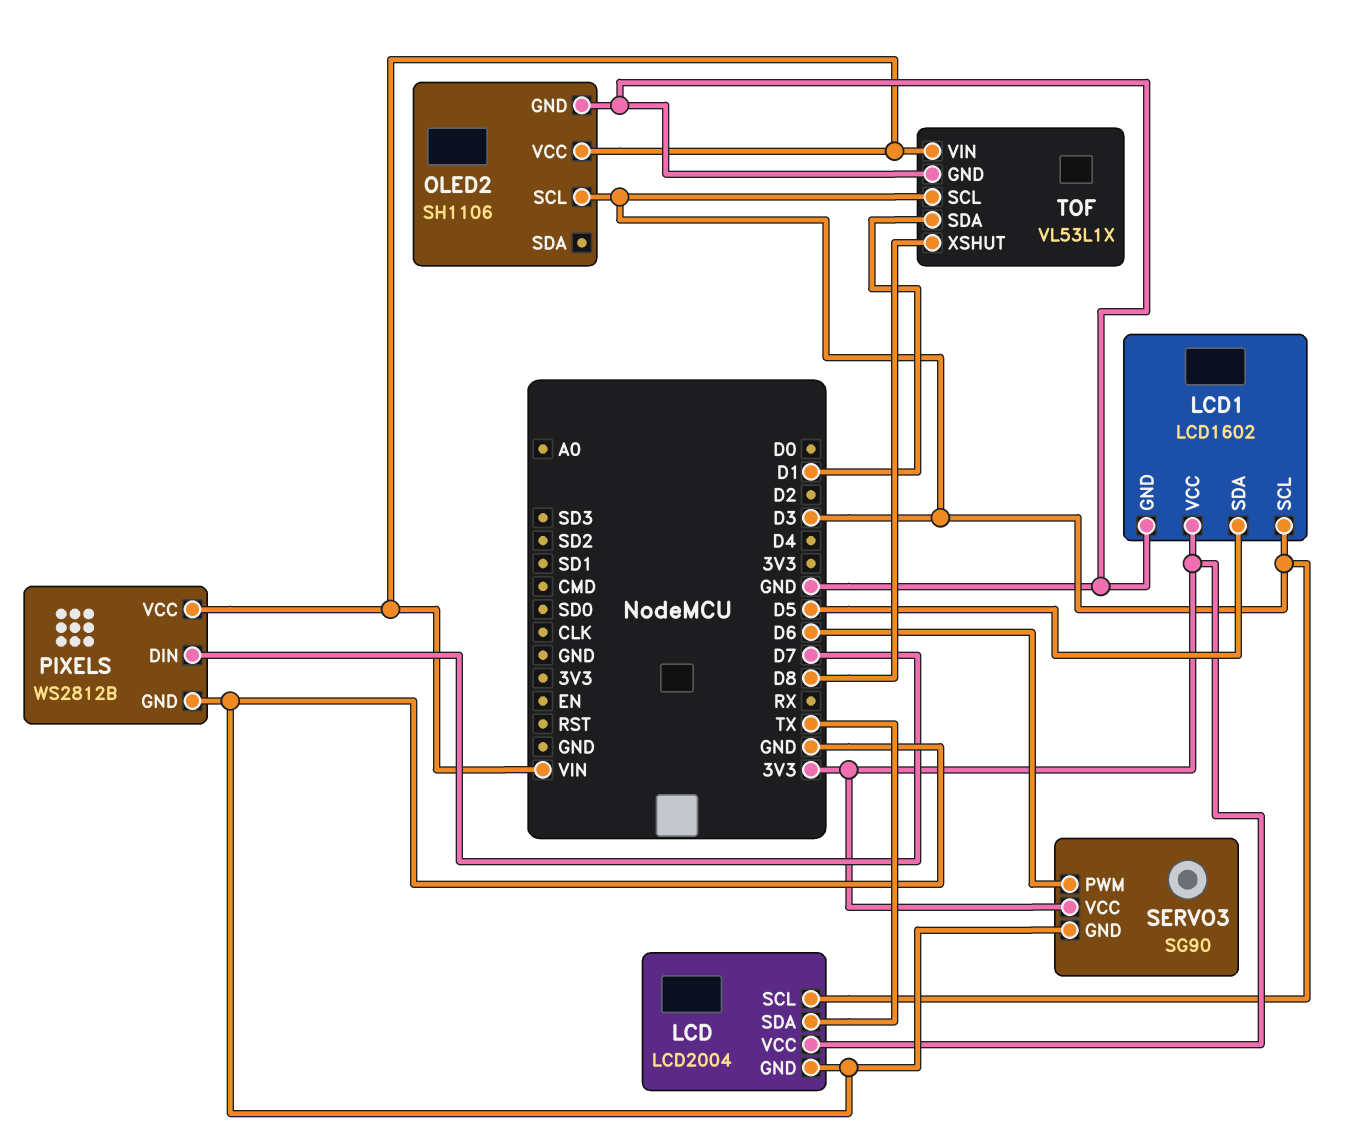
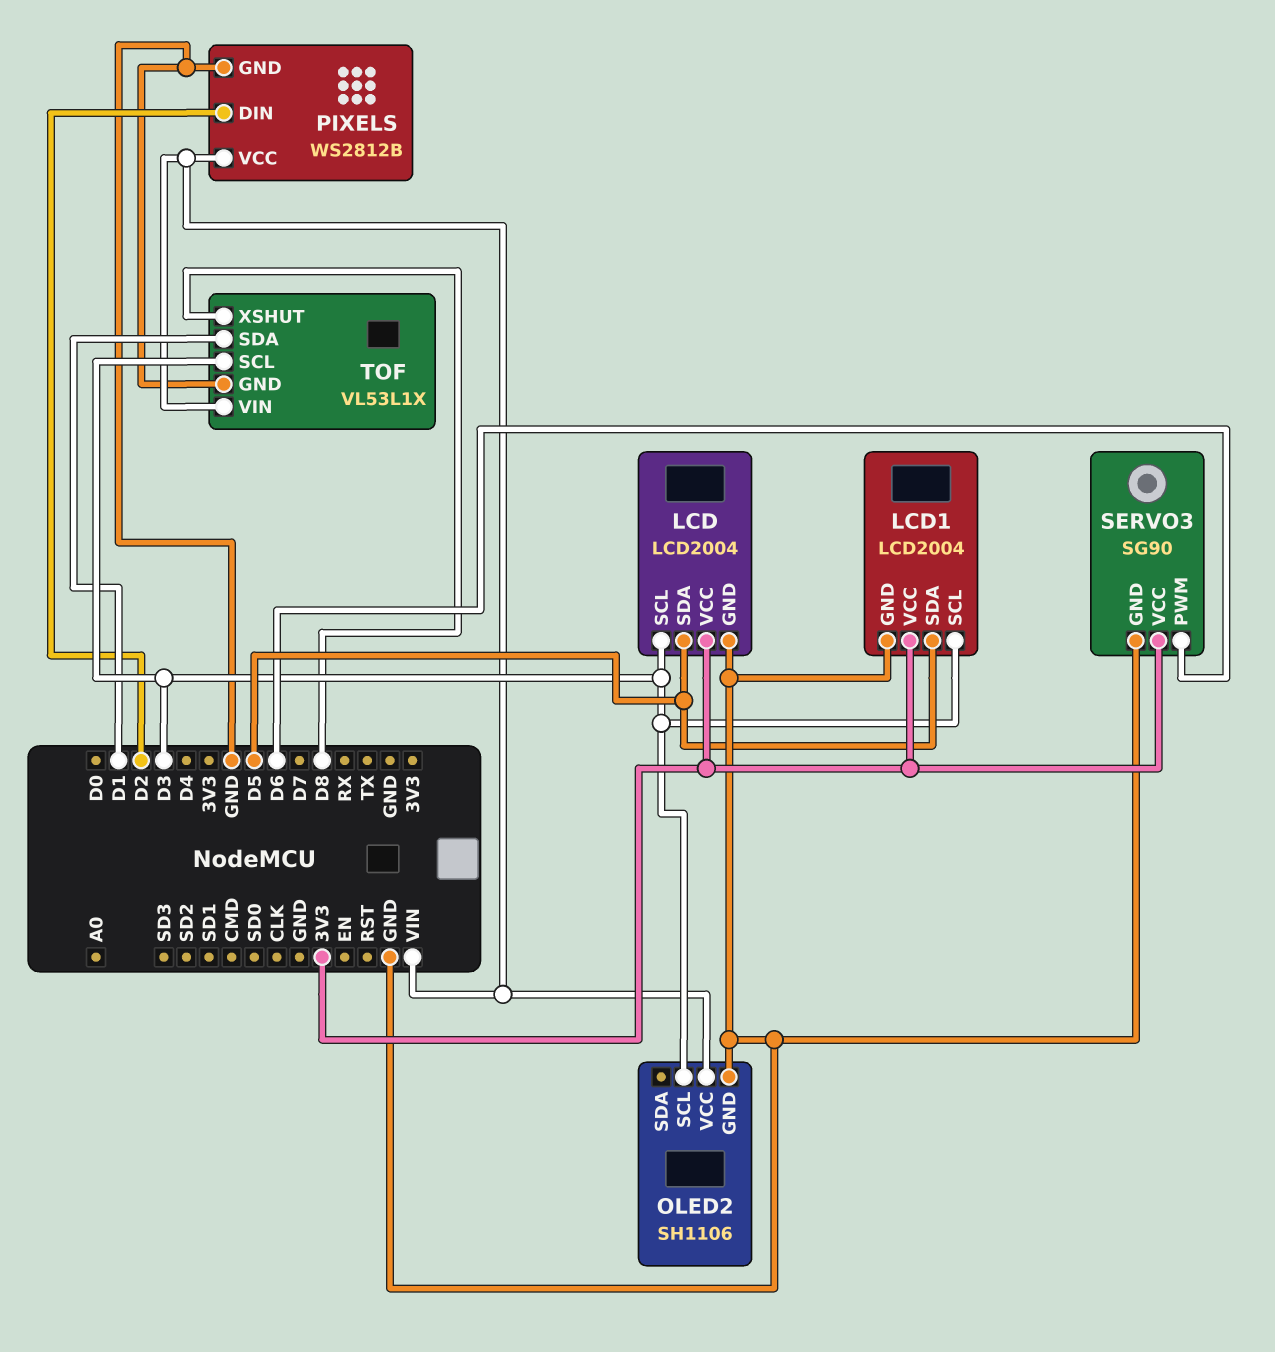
LCD pin SDA: TX -> D5
LCD1: LCD1602 -> LCD2004
PIXELS pin DIN: D7 -> D2

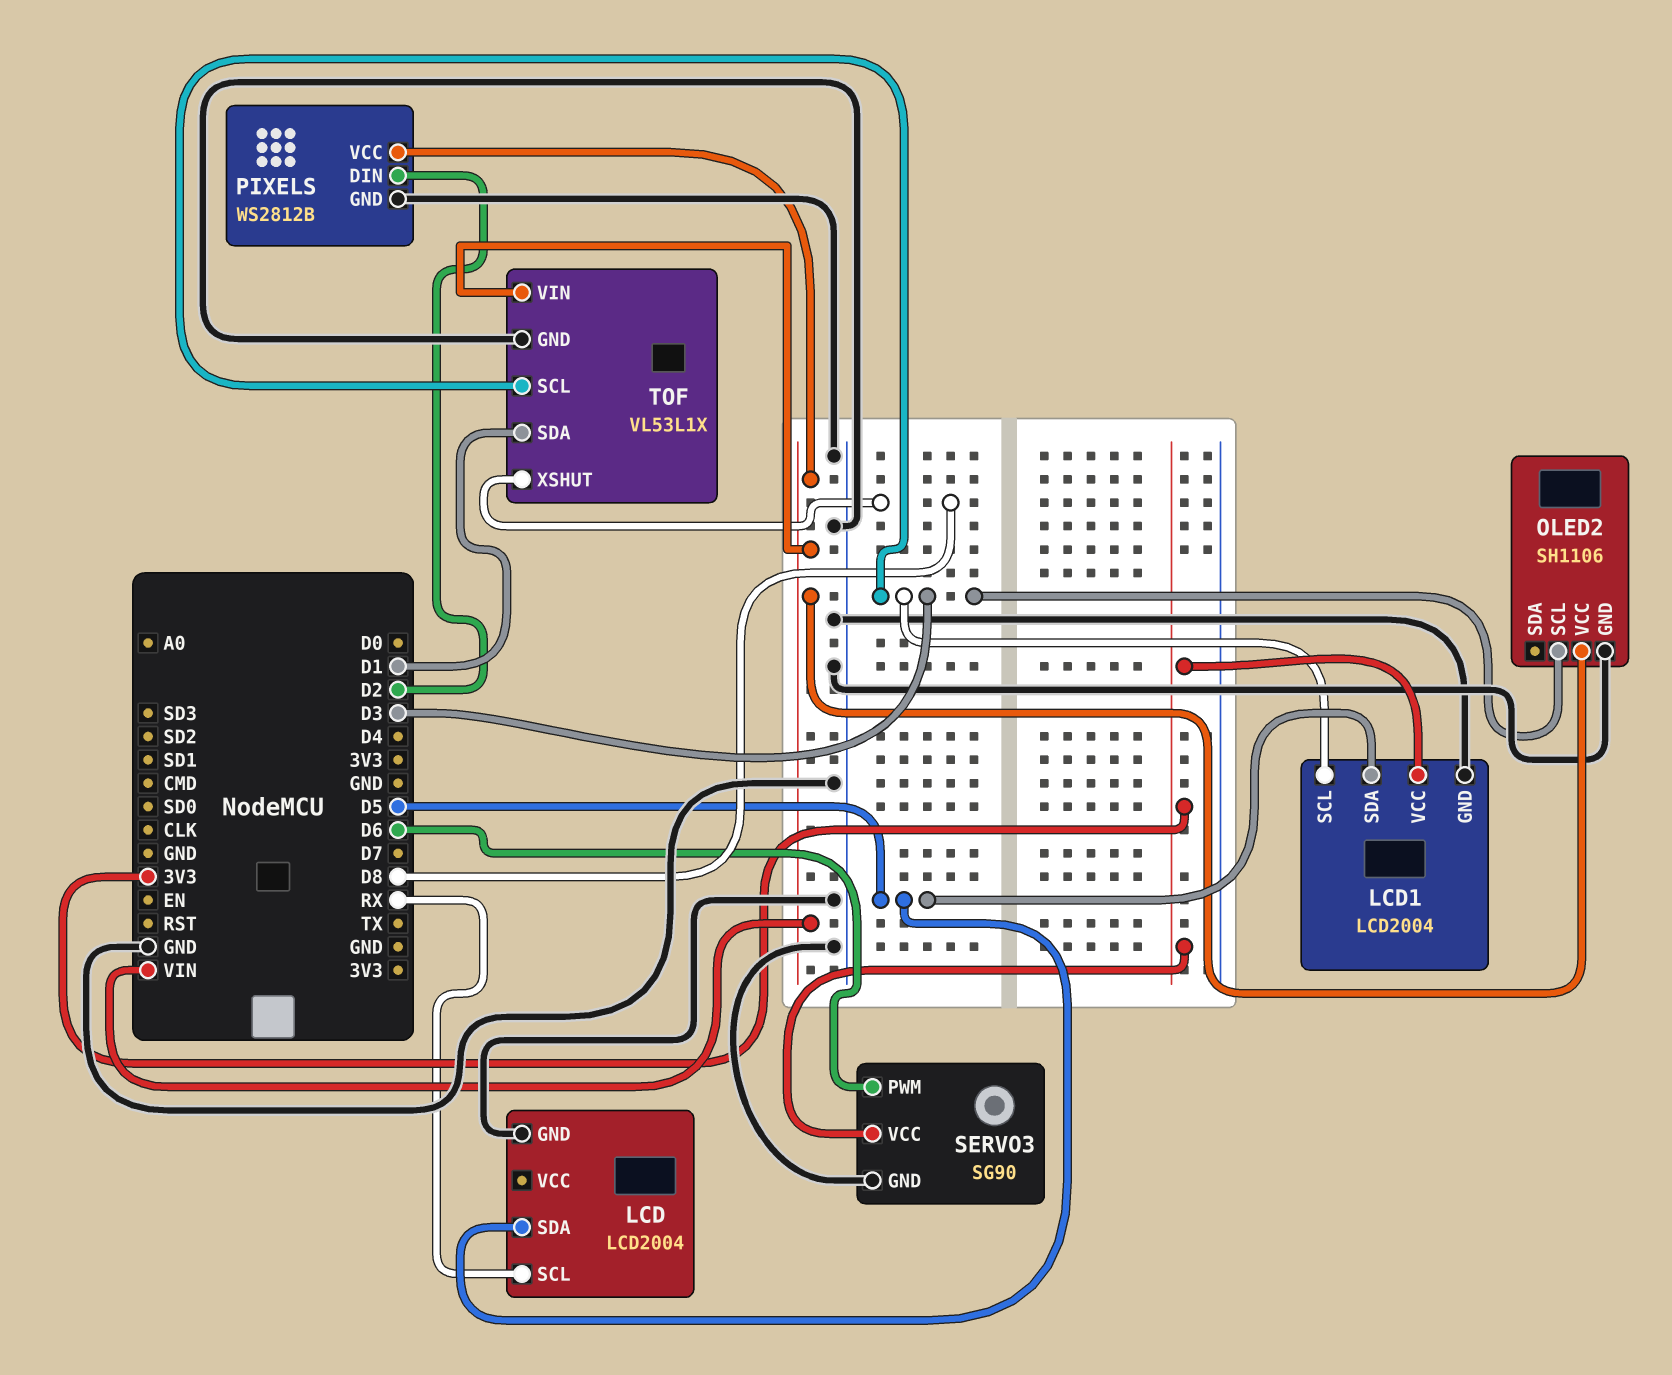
LCD pin SCL: D3 -> RX
LCD pin VCC: 3V3 -> none

